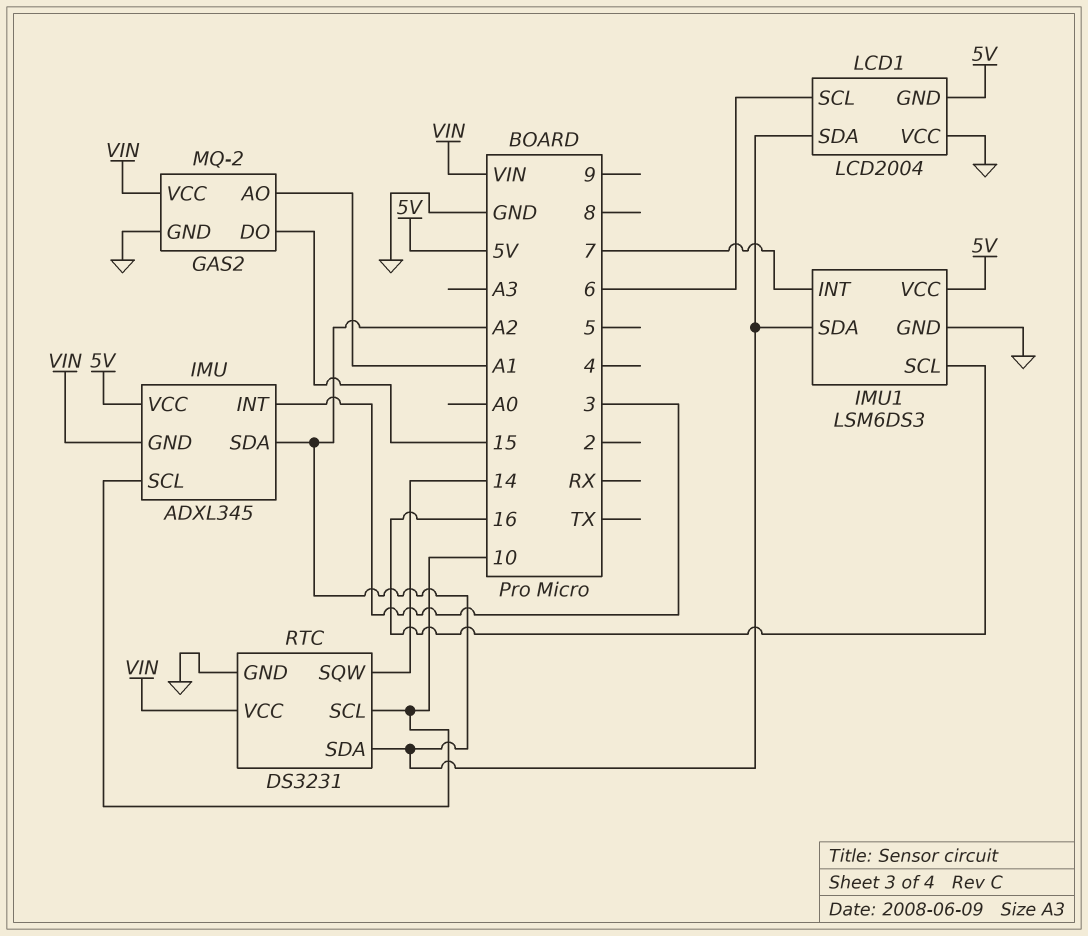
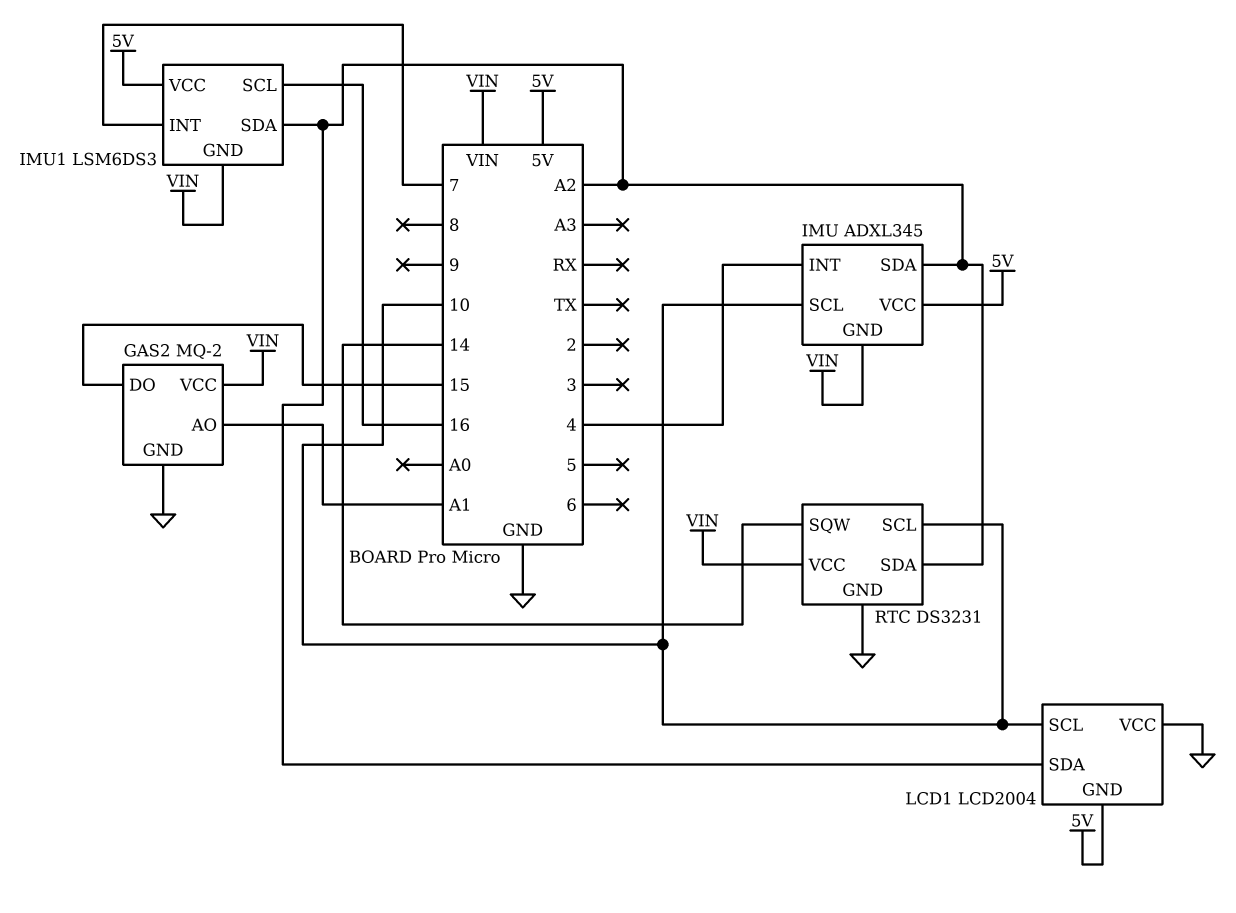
IMU pin INT: 3 -> 4
IMU1 pin GND: GND -> VIN
LCD1 pin SCL: 6 -> 10

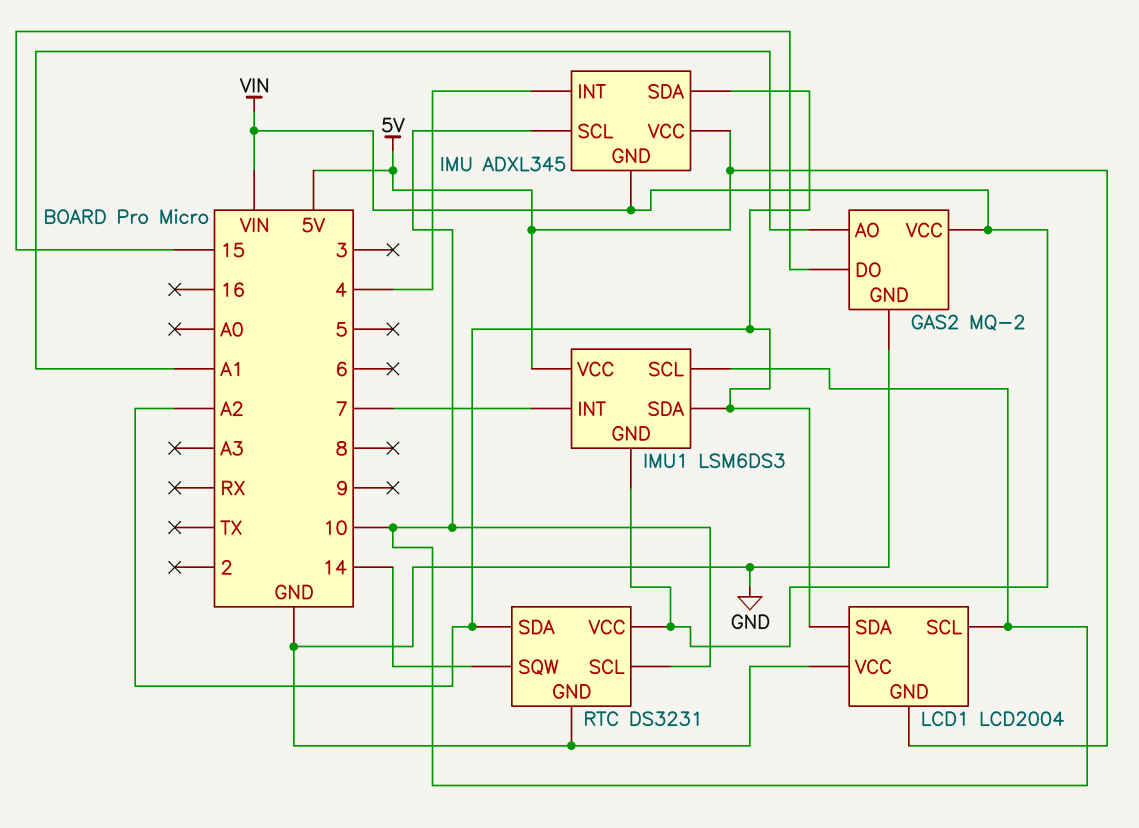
IMU1 pin SCL: 16 -> 10

